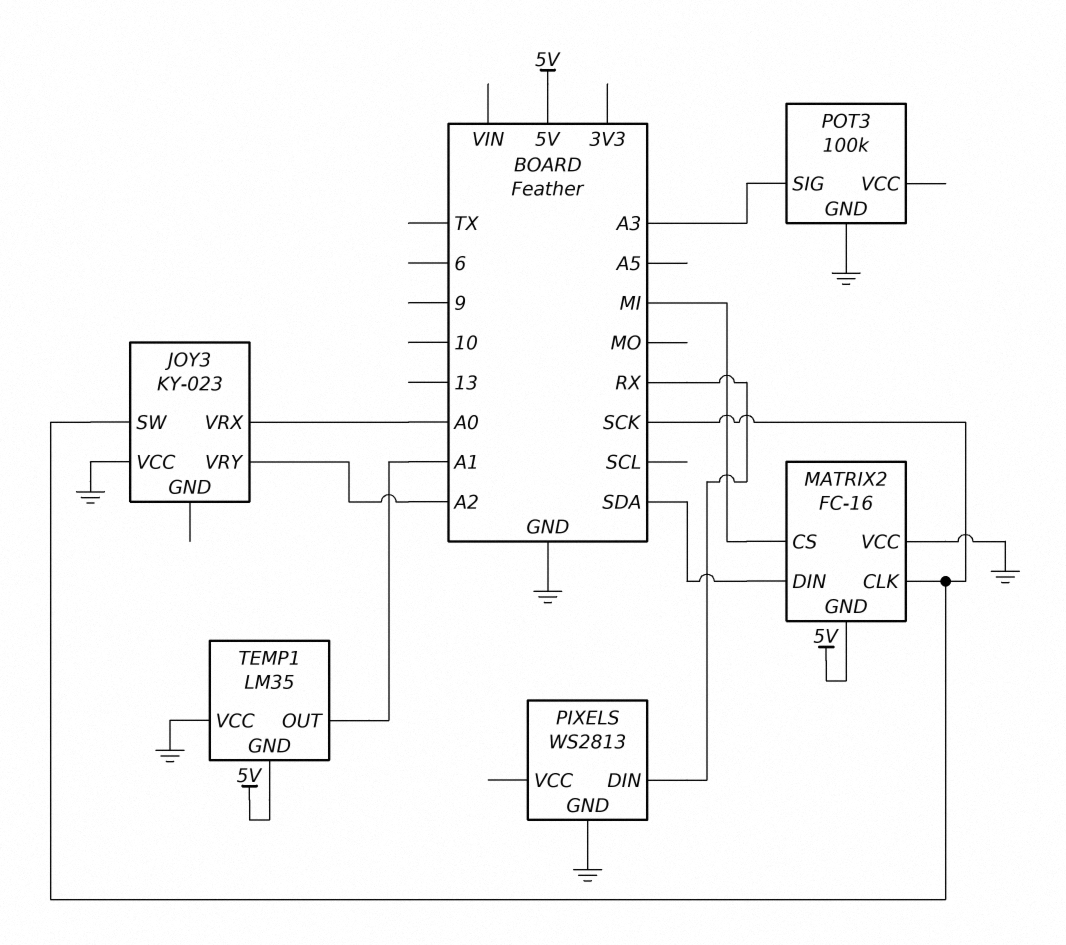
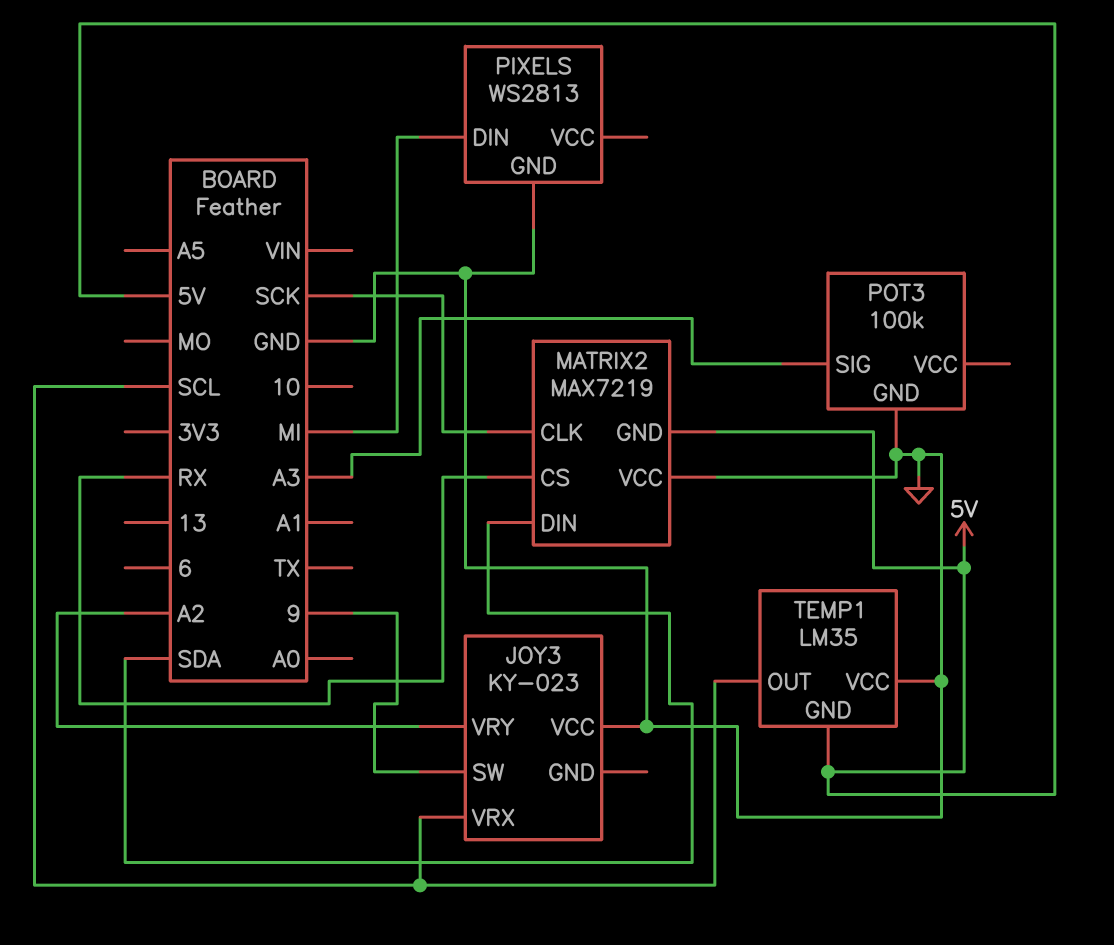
JOY3 pin SW: SCK -> 9
JOY3 pin VRX: A0 -> SCL
MATRIX2: FC-16 -> MAX7219
MATRIX2 pin CS: MI -> RX
PIXELS pin DIN: RX -> MI
TEMP1 pin OUT: A1 -> SCL

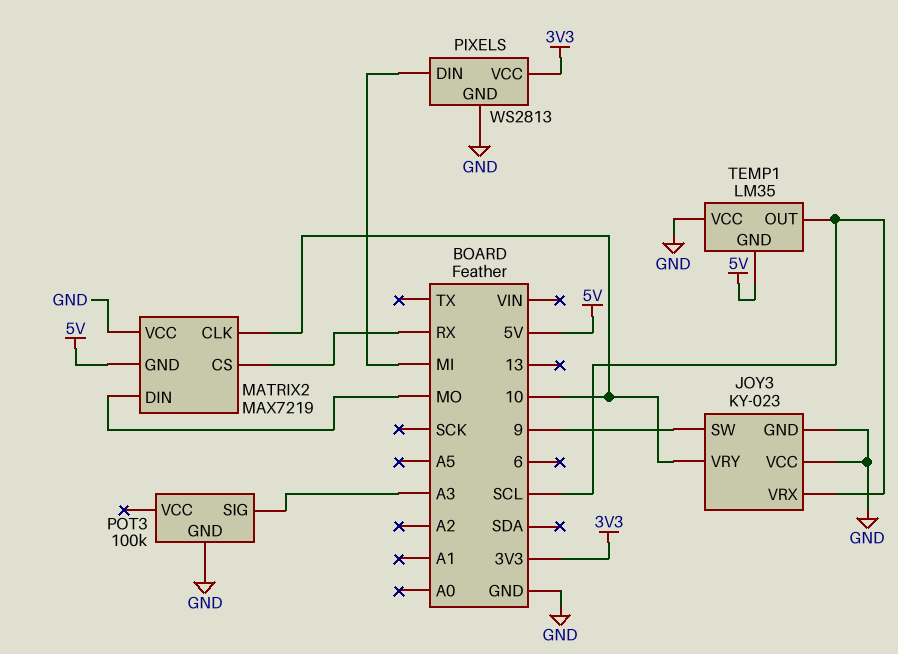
JOY3 pin GND: none -> GND
JOY3 pin VRY: A2 -> 10
MATRIX2 pin CLK: SCK -> 10
MATRIX2 pin DIN: SDA -> MO
PIXELS pin VCC: none -> 3V3

